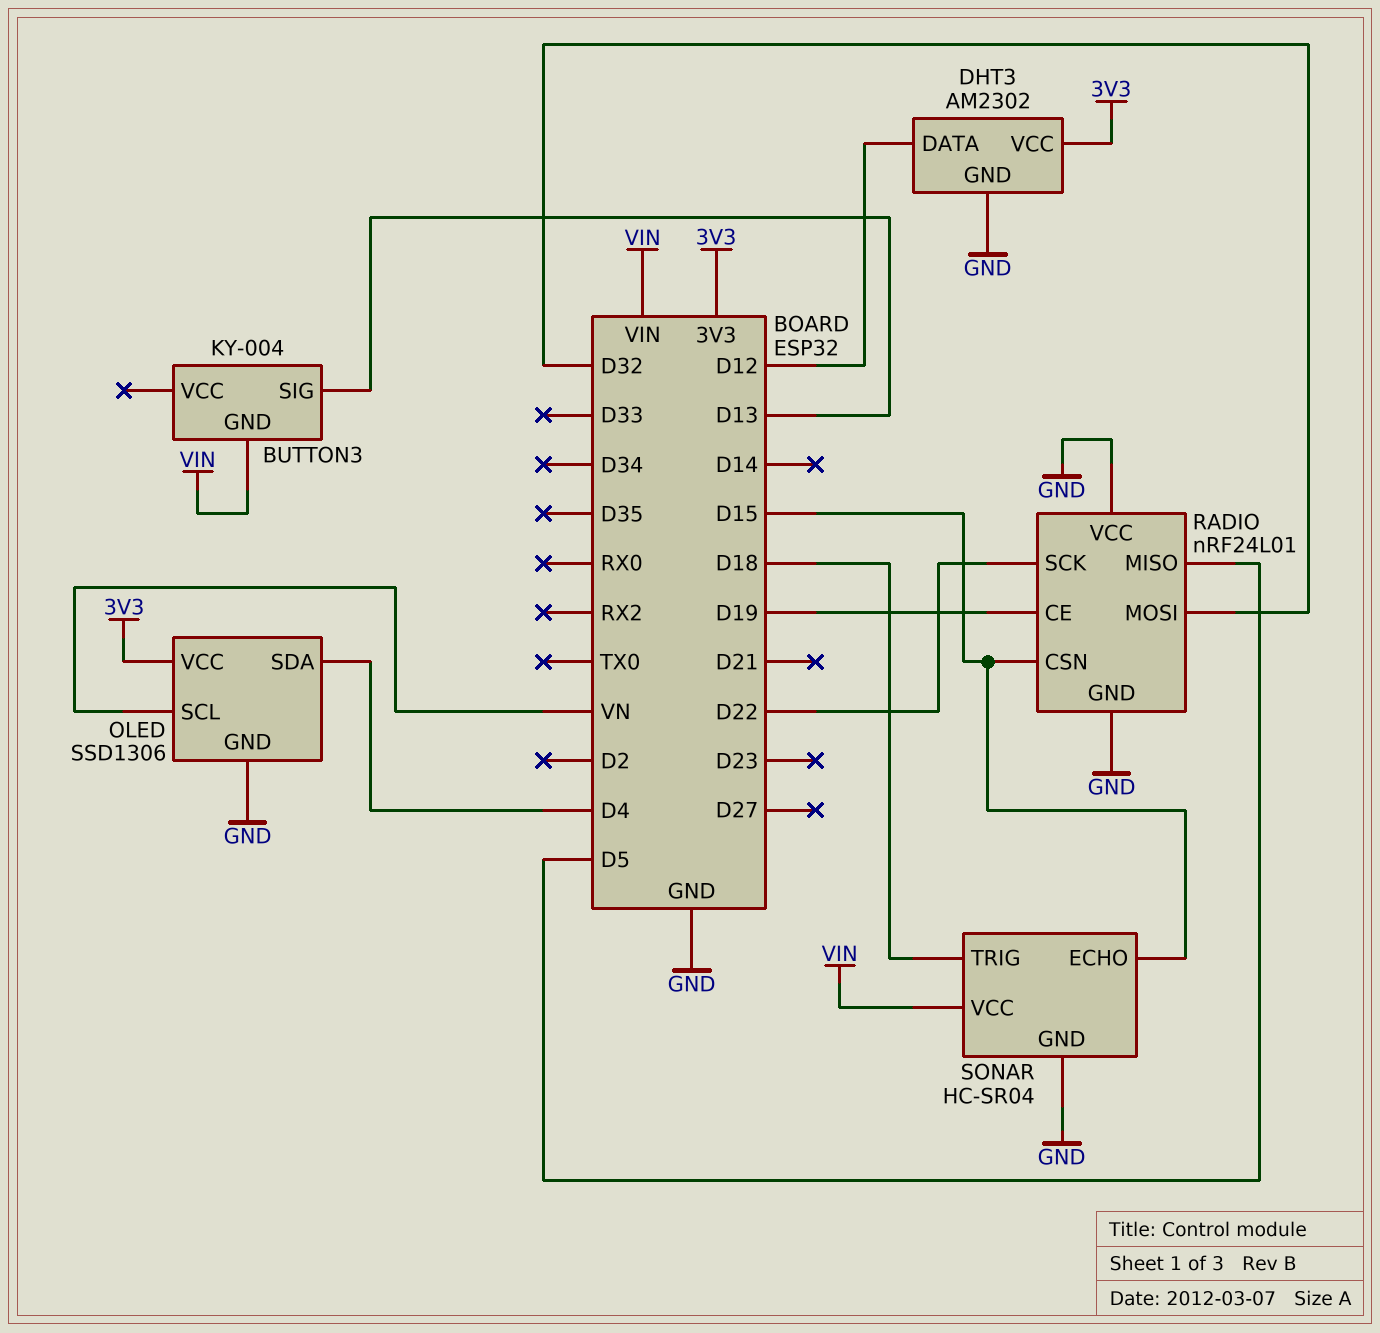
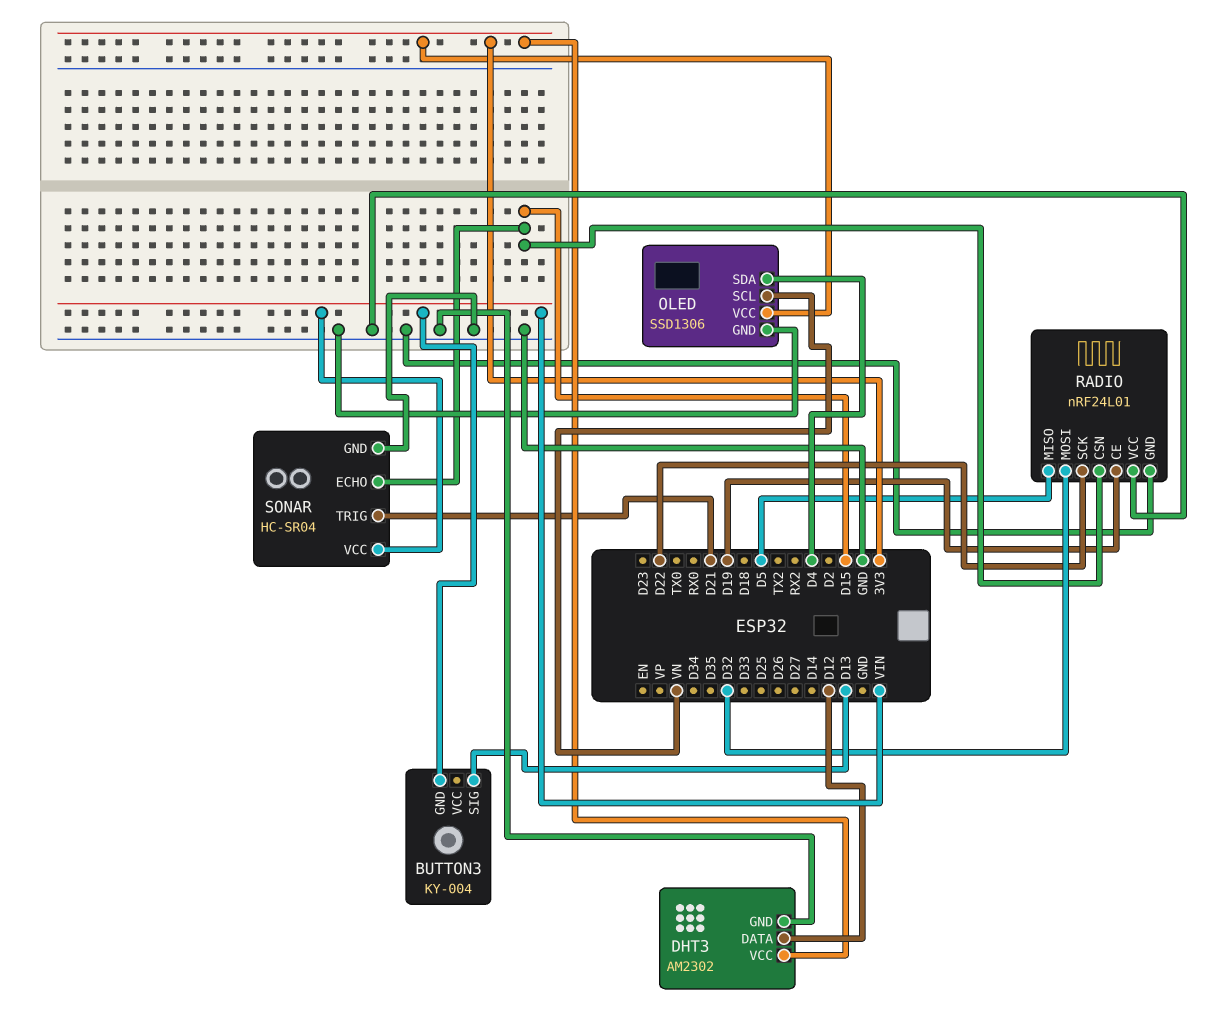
SONAR pin TRIG: D18 -> D21

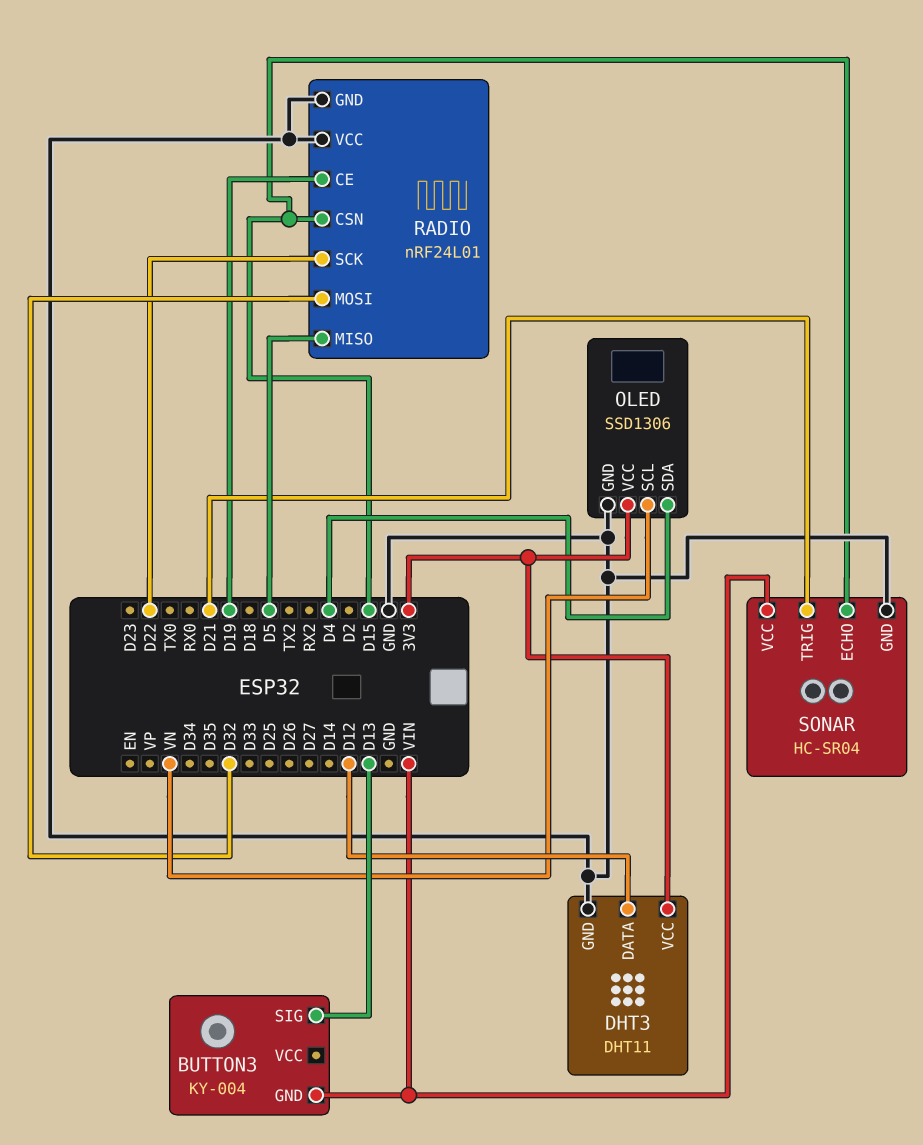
DHT3: AM2302 -> DHT11

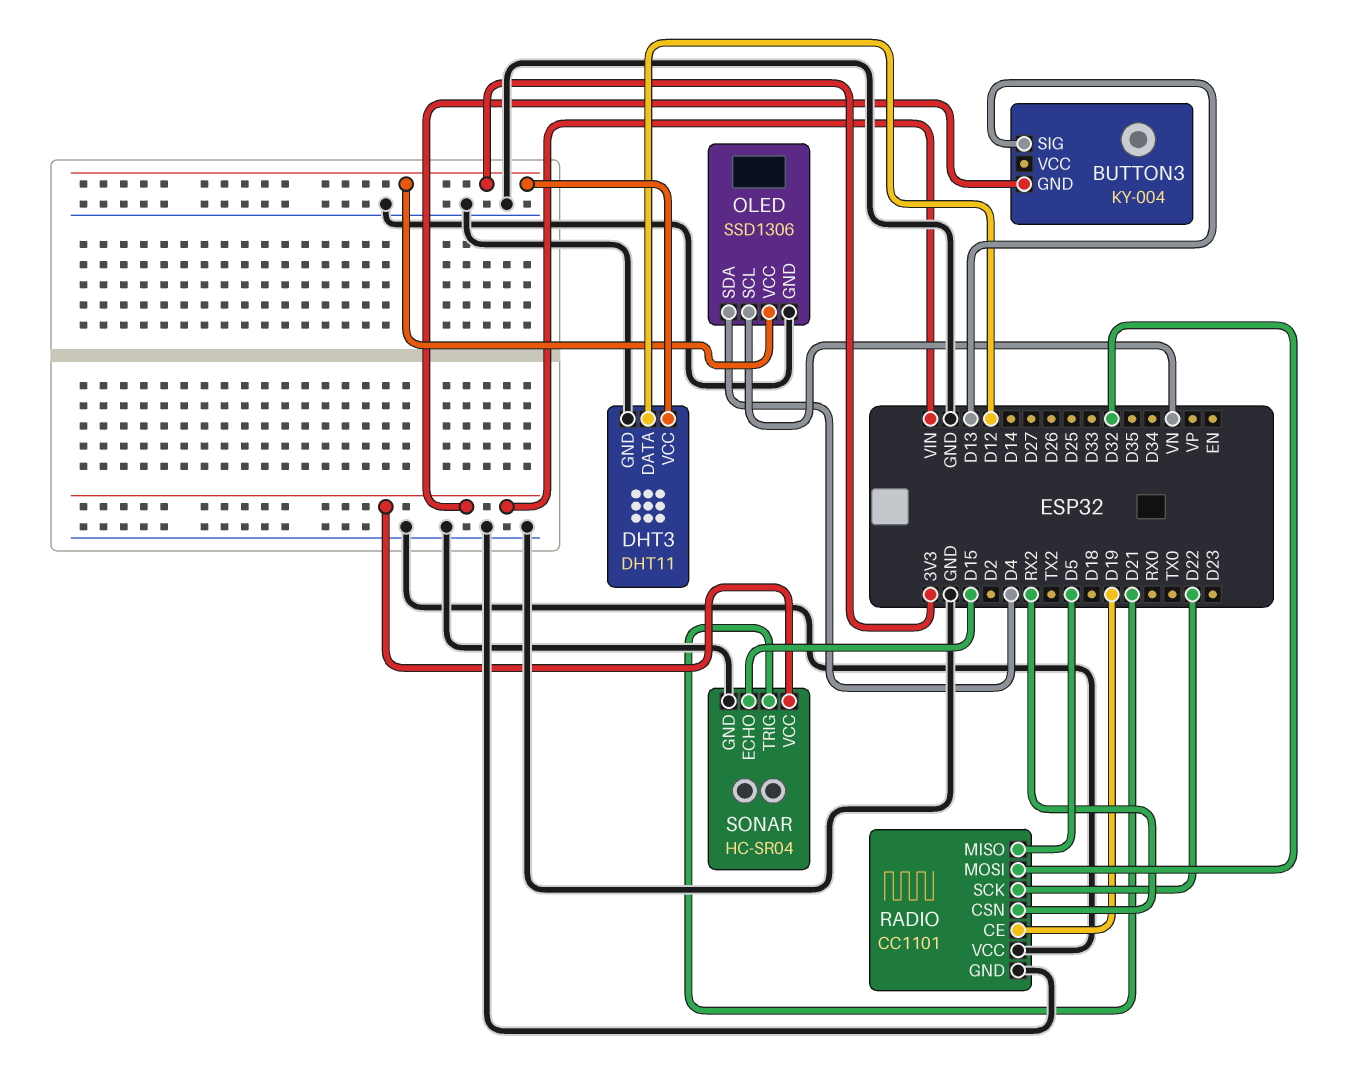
RADIO: nRF24L01 -> CC1101
RADIO pin CSN: D15 -> RX2

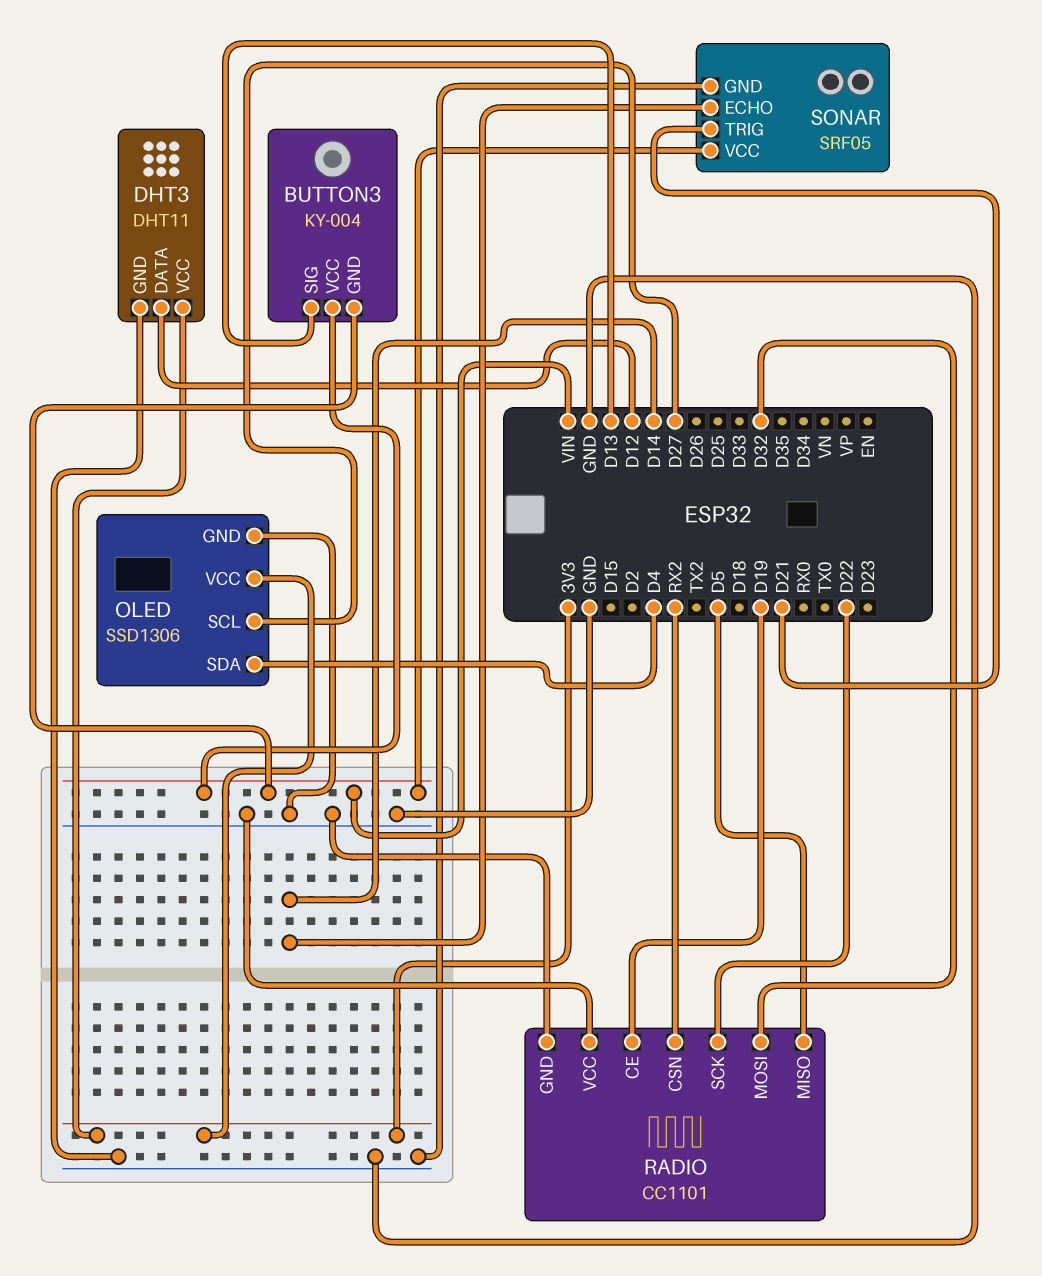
BUTTON3 pin VCC: none -> VIN
OLED pin SCL: VN -> D27
SONAR: HC-SR04 -> SRF05
SONAR pin ECHO: D15 -> D14

